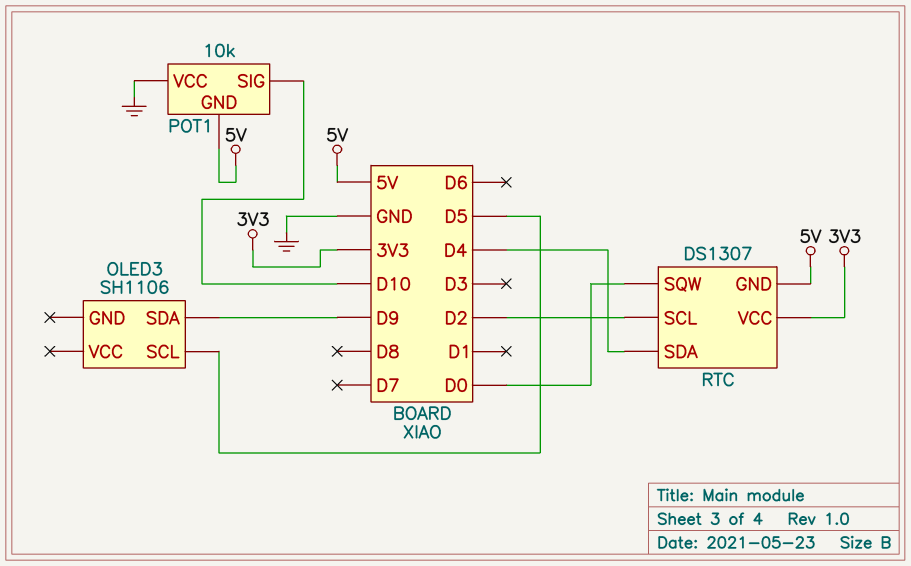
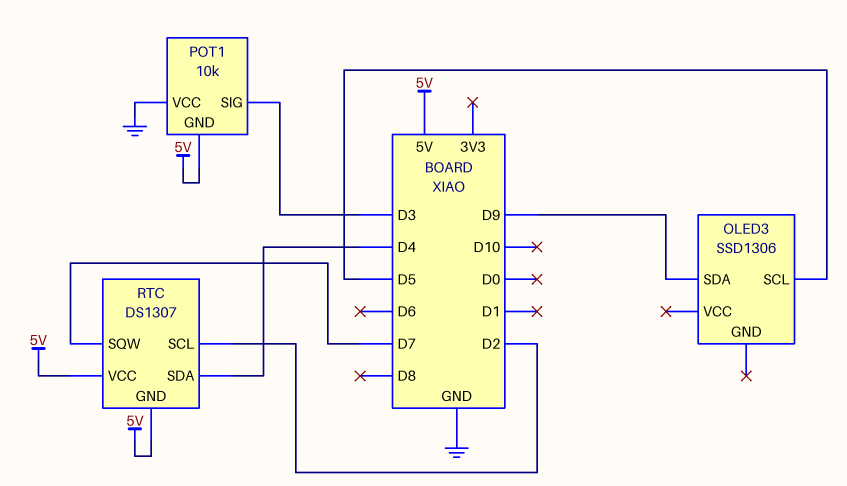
OLED3: SH1106 -> SSD1306
POT1 pin SIG: D10 -> D3
RTC pin SQW: D0 -> D7
RTC pin VCC: 3V3 -> 5V

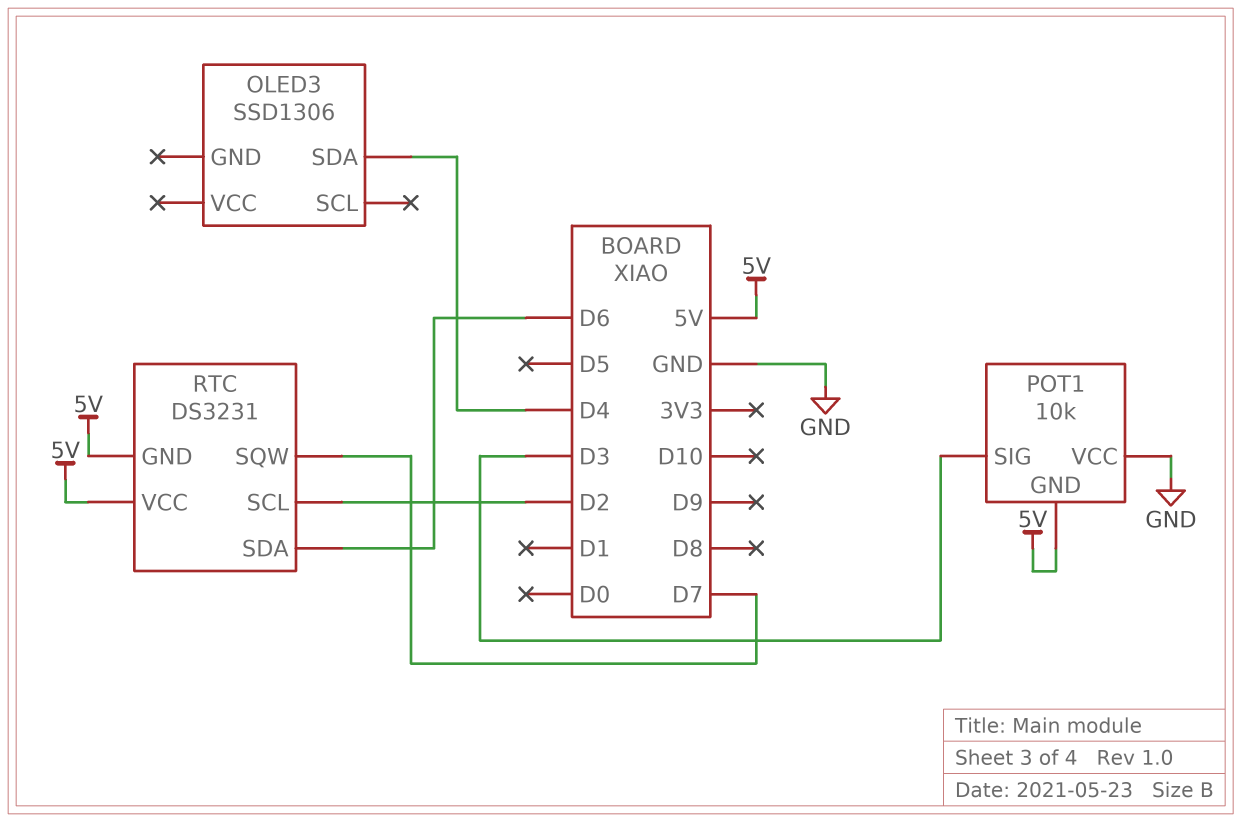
OLED3 pin SCL: D5 -> none
OLED3 pin SDA: D9 -> D4
RTC: DS1307 -> DS3231
RTC pin SDA: D4 -> D6

